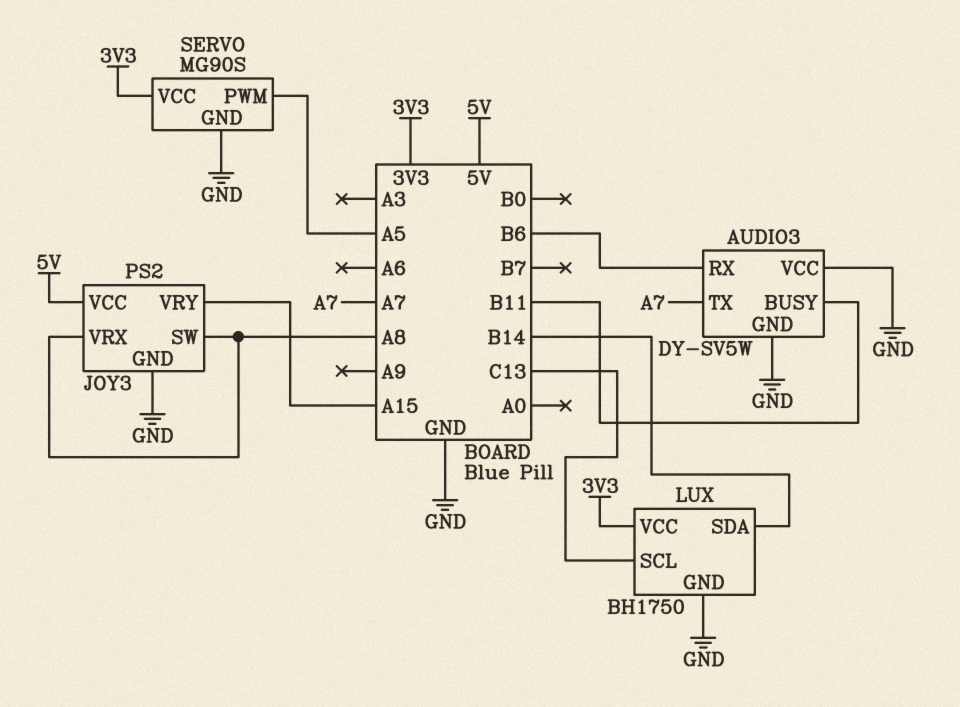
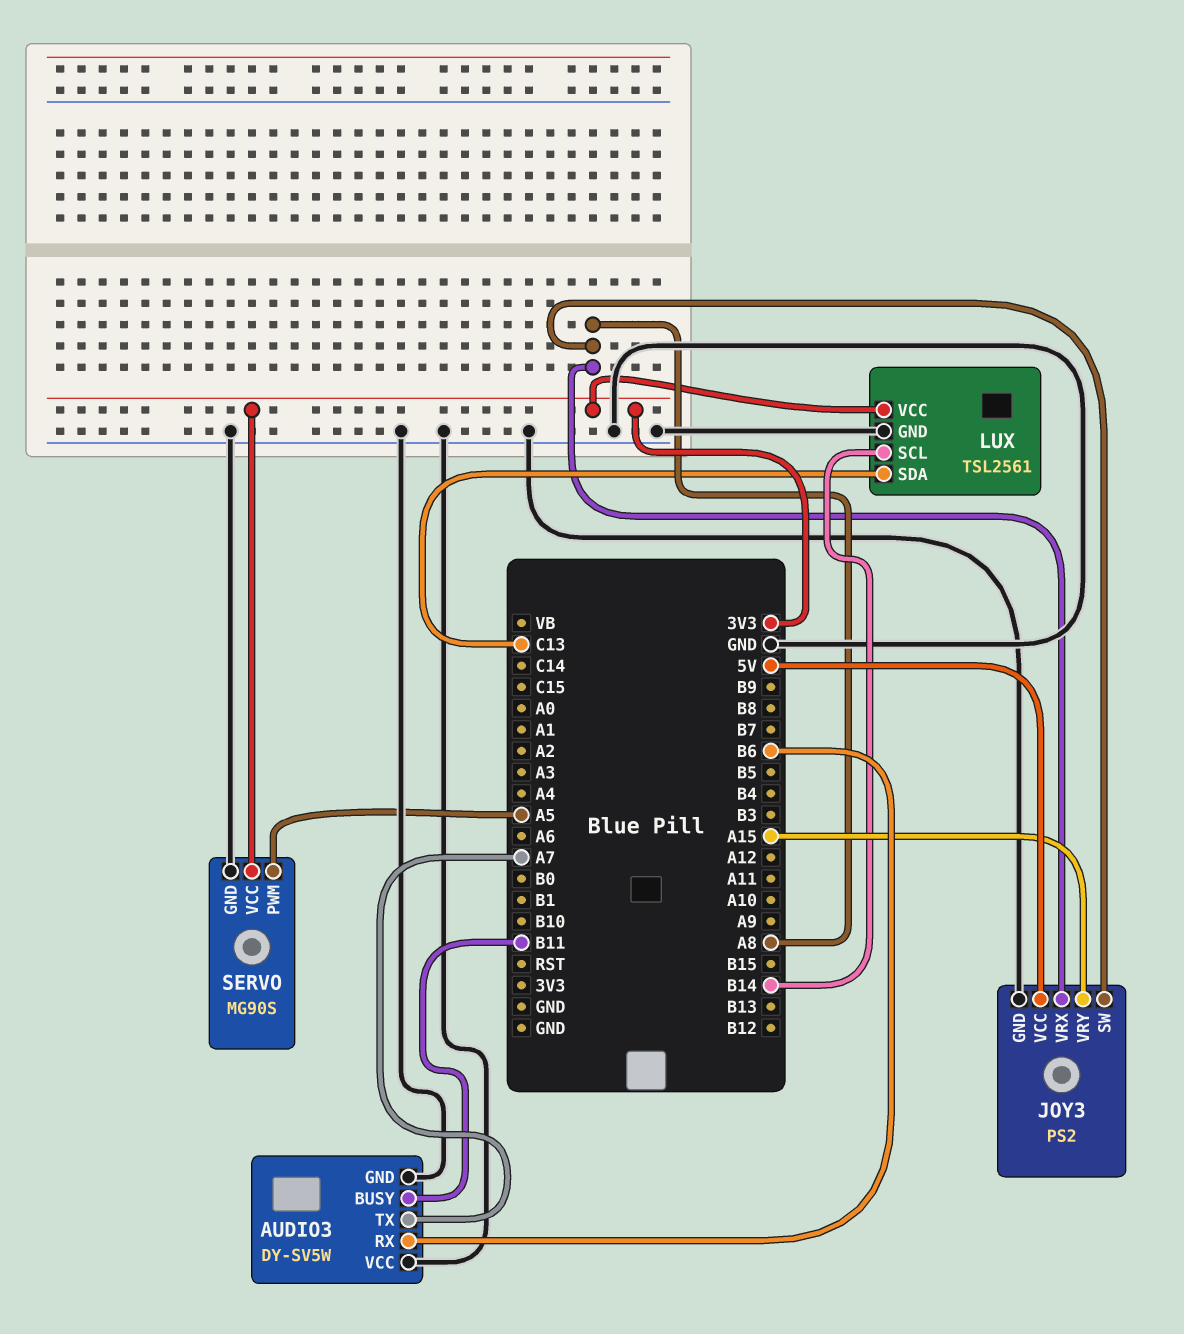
LUX: BH1750 -> TSL2561
LUX pin SCL: C13 -> B14
LUX pin SDA: B14 -> C13

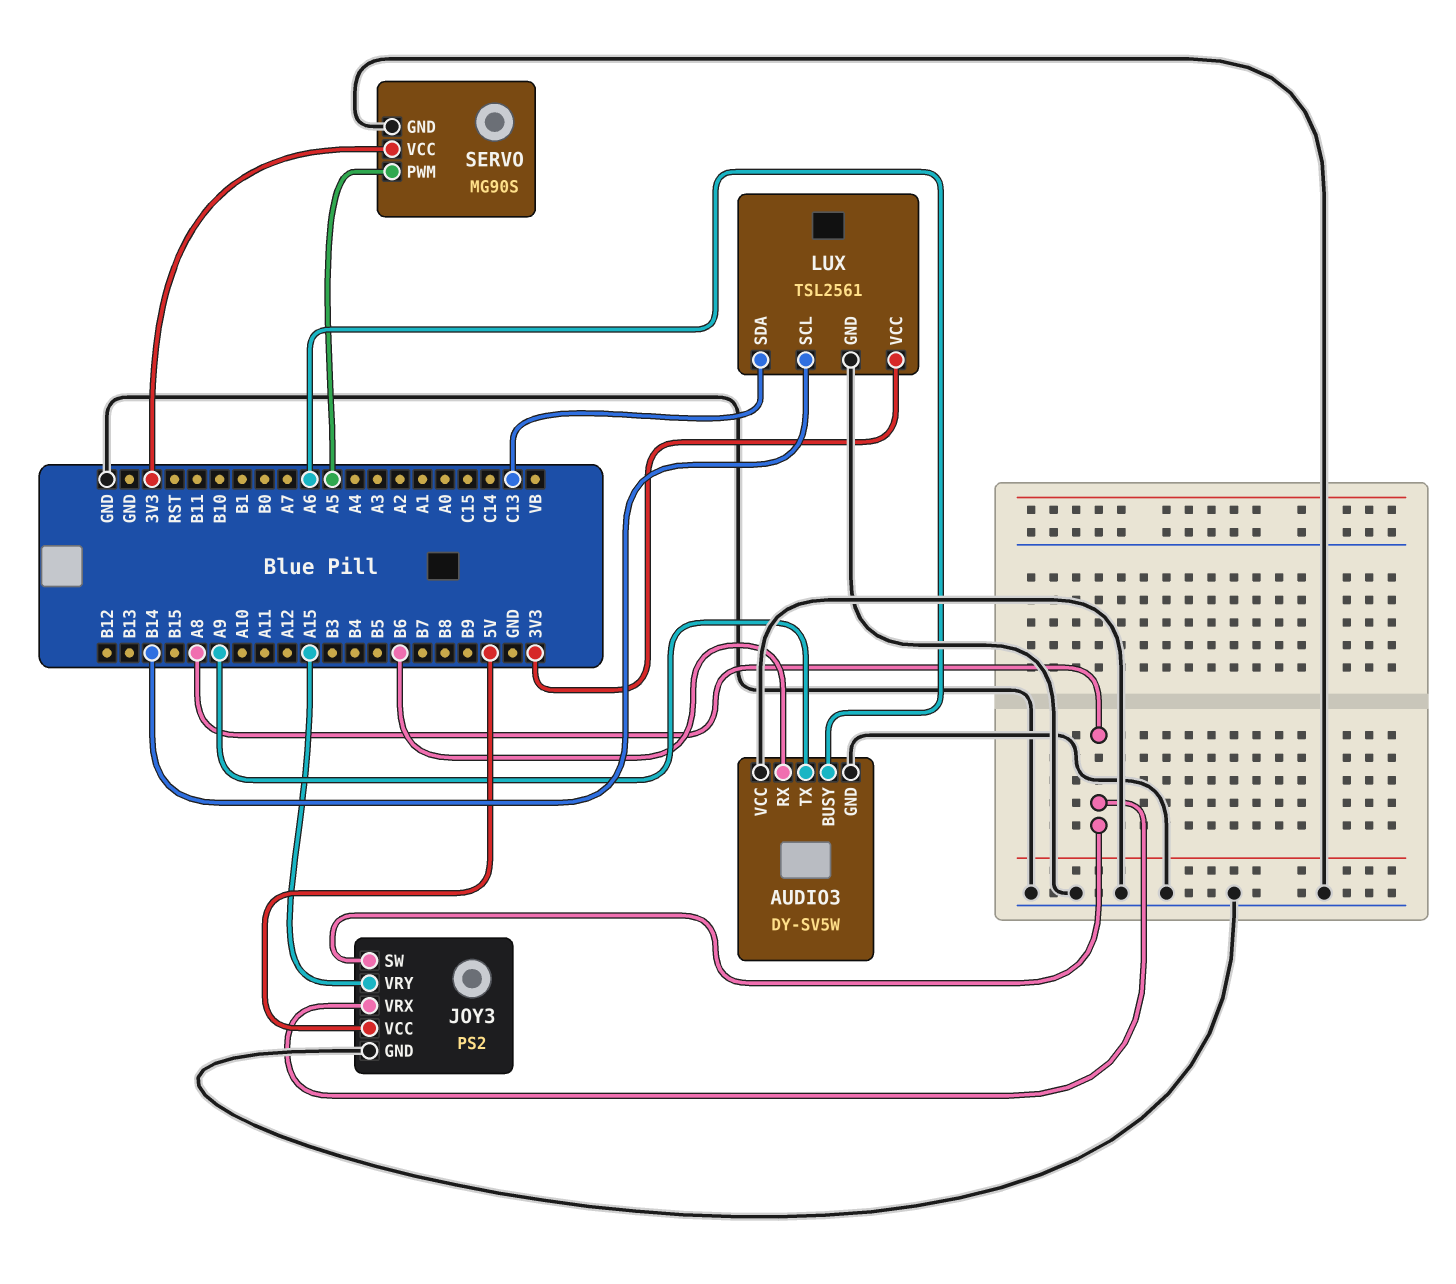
AUDIO3 pin BUSY: B11 -> A6
AUDIO3 pin TX: A7 -> A9

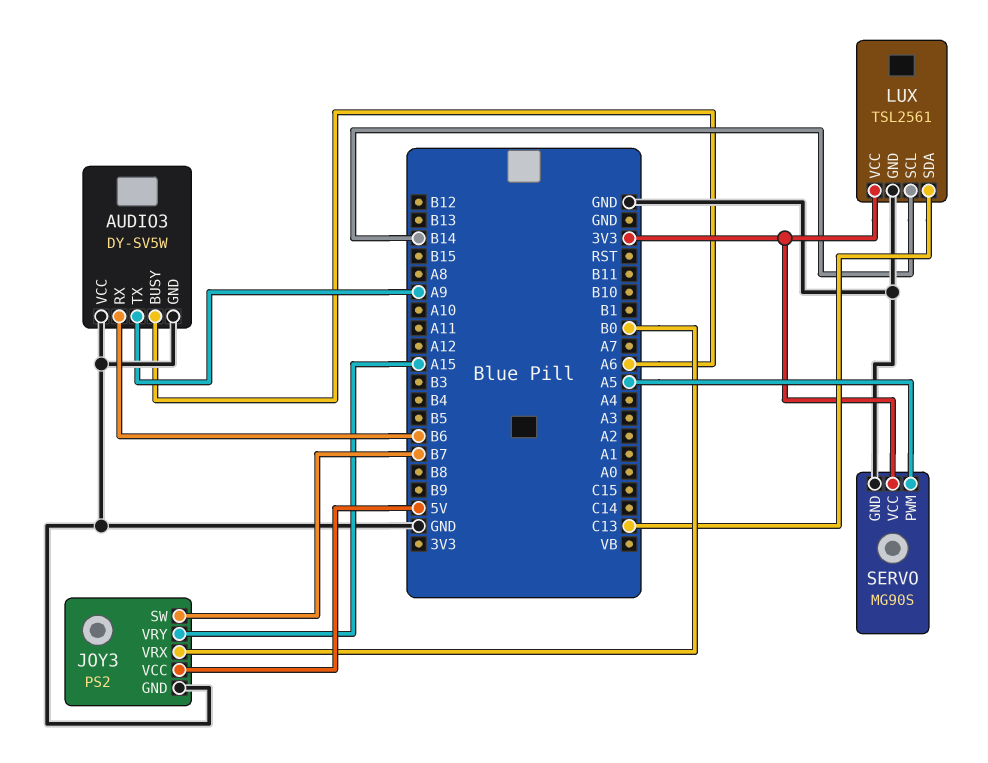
JOY3 pin SW: A8 -> B7
JOY3 pin VRX: A8 -> B0

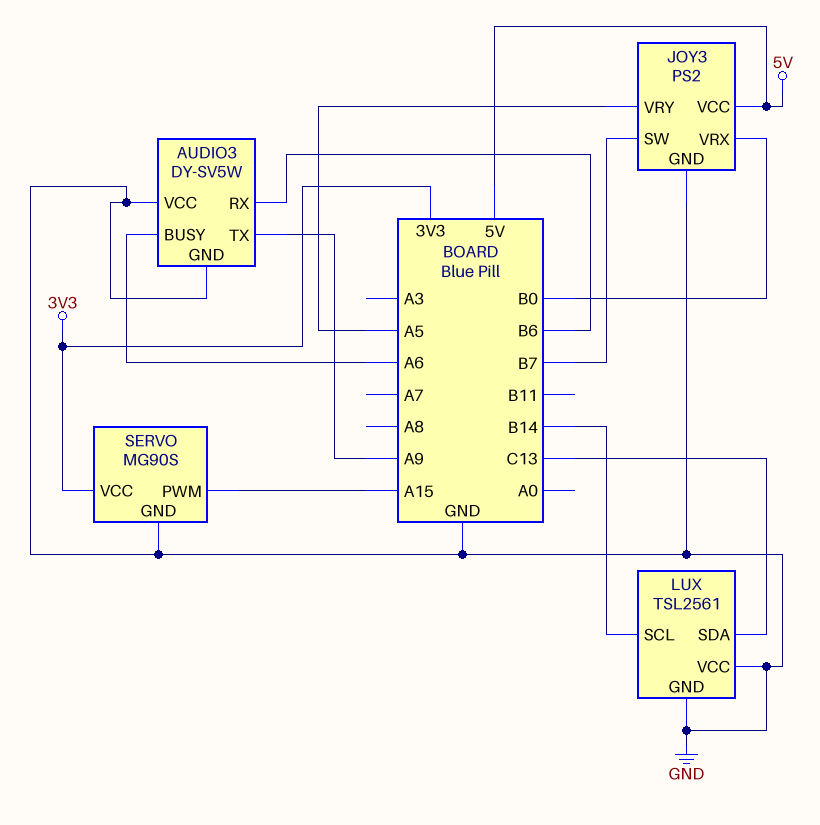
JOY3 pin VRY: A15 -> A5
LUX pin VCC: 3V3 -> GND
SERVO pin PWM: A5 -> A15

